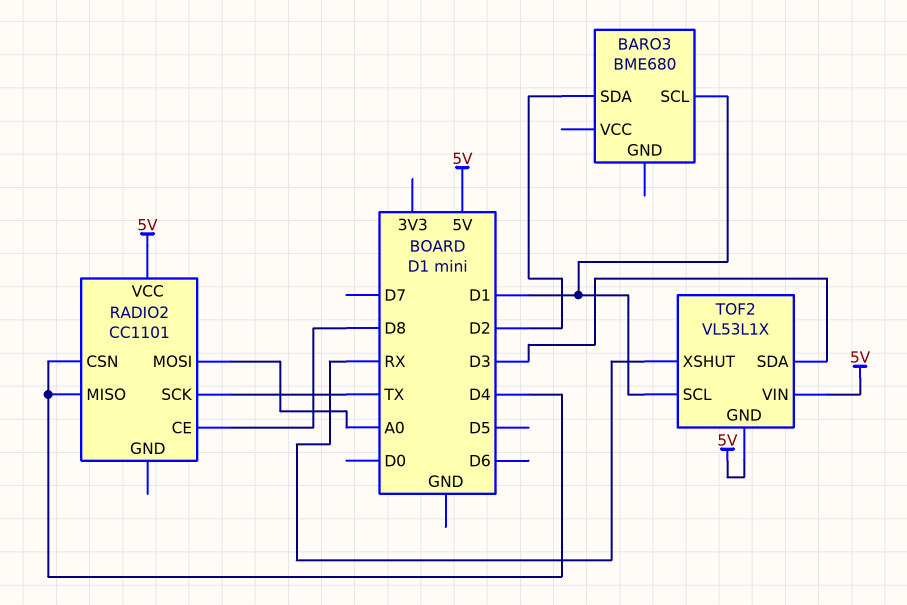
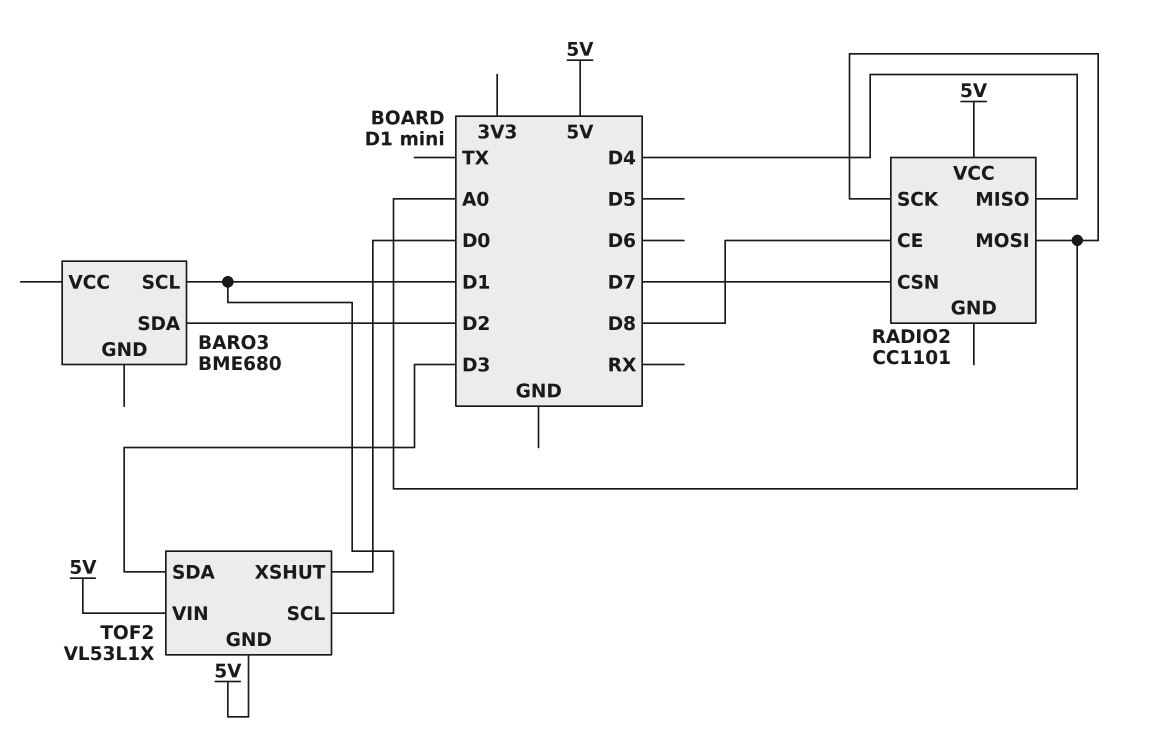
RADIO2 pin CSN: D4 -> D7
RADIO2 pin SCK: TX -> A0
TOF2 pin XSHUT: RX -> D0

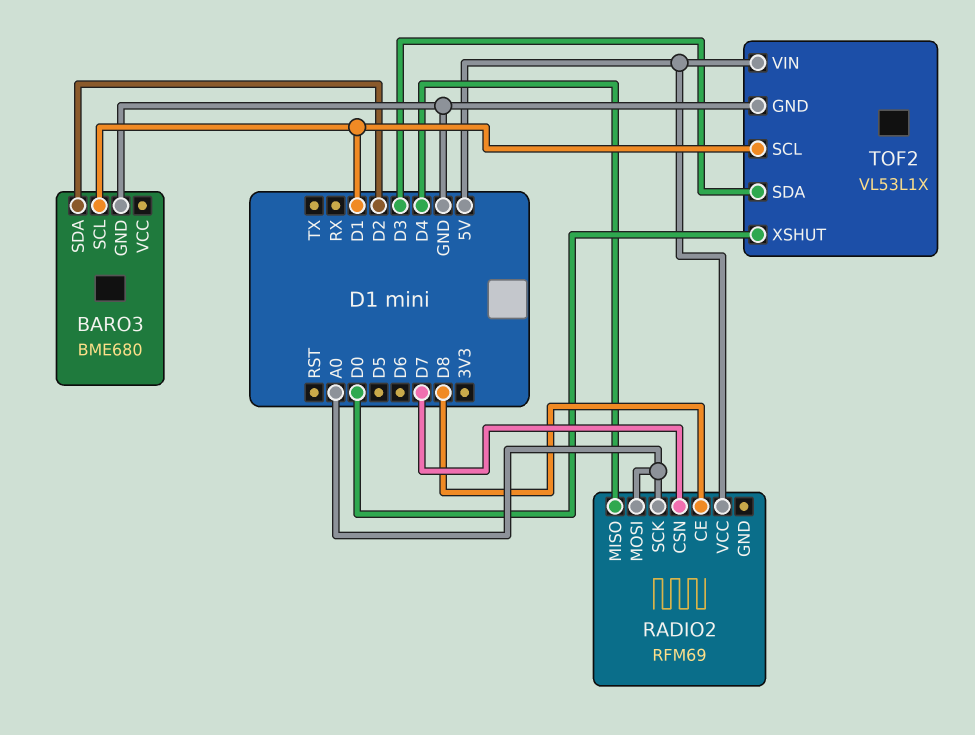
BARO3 pin GND: none -> GND
RADIO2: CC1101 -> RFM69
TOF2 pin GND: 5V -> GND

